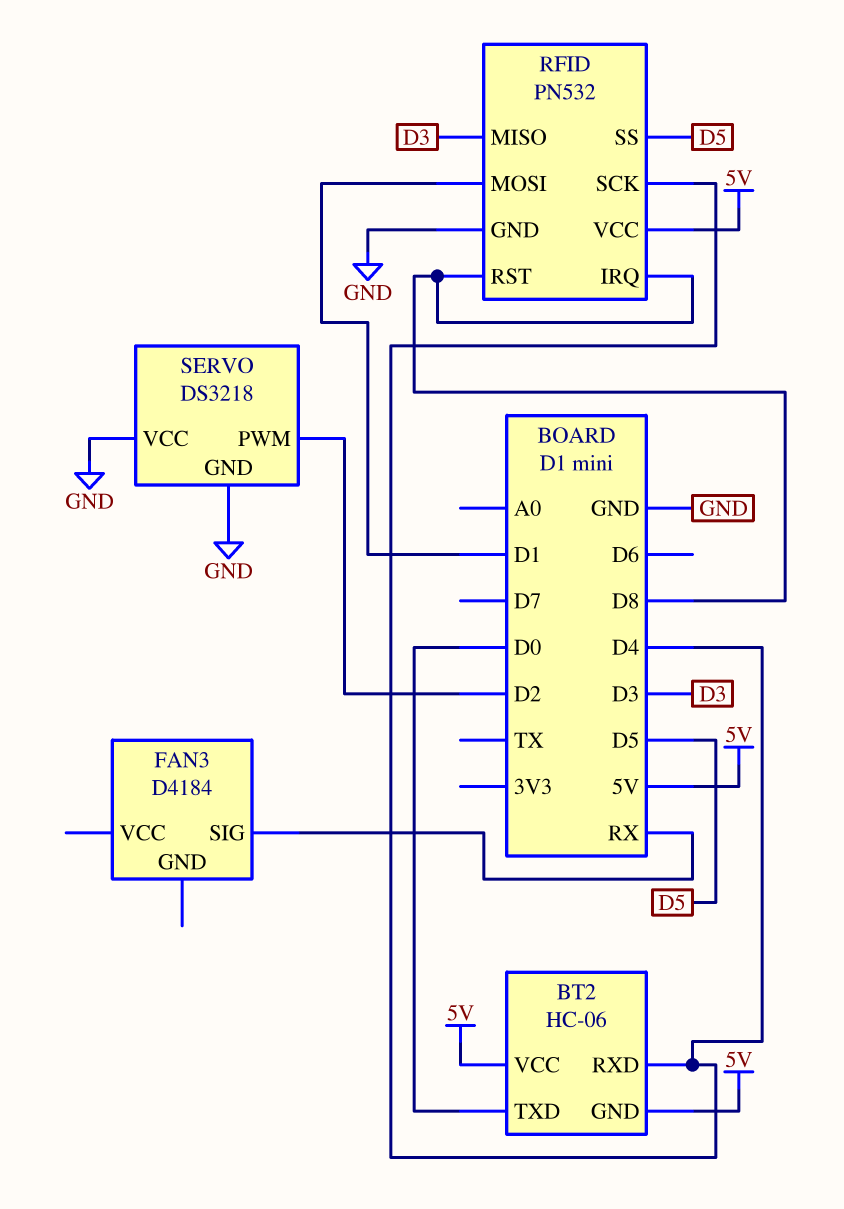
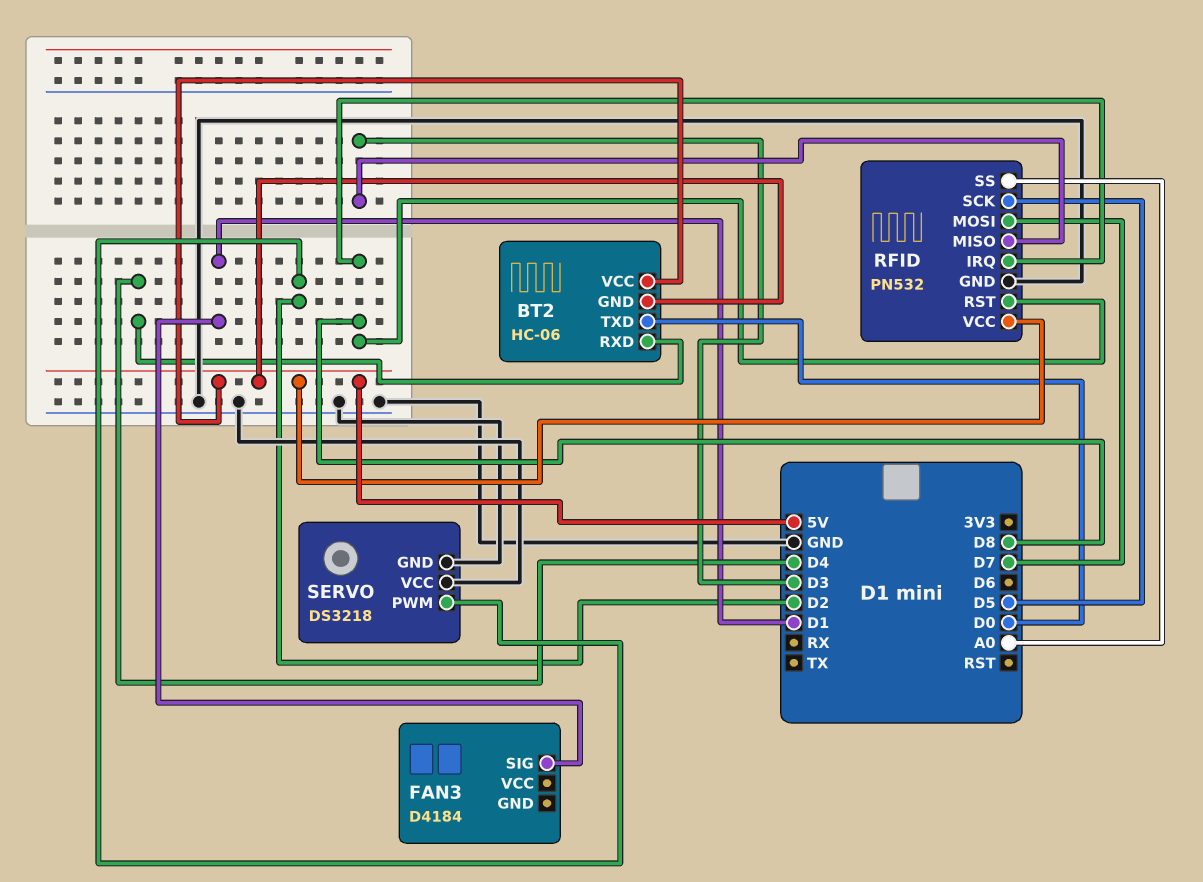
FAN3 pin SIG: RX -> D1
RFID pin MOSI: D1 -> D7
RFID pin SCK: D4 -> D5
RFID pin SS: D5 -> A0

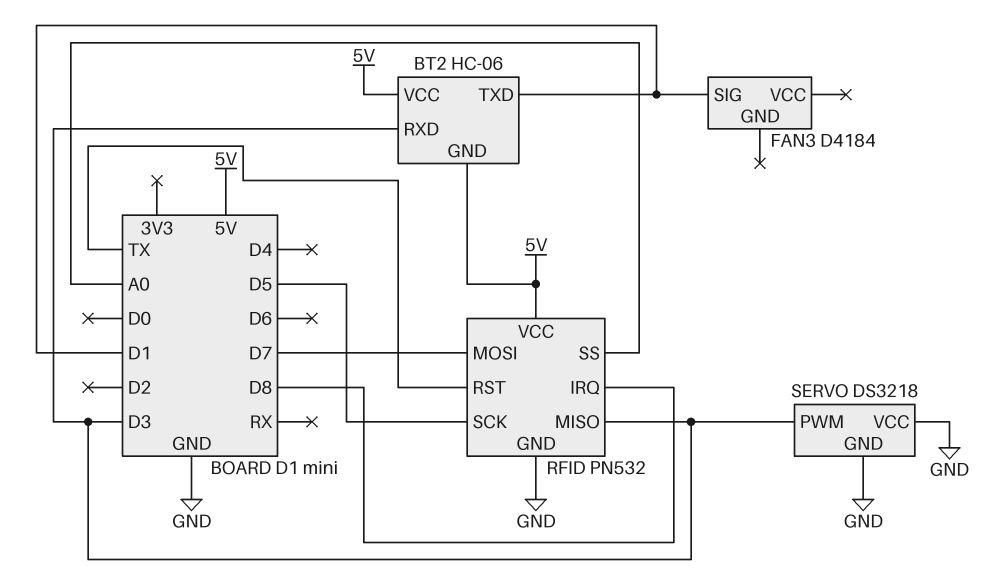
BT2 pin RXD: D4 -> D3
BT2 pin TXD: D0 -> D1
RFID pin RST: D8 -> TX
SERVO pin PWM: D2 -> D3

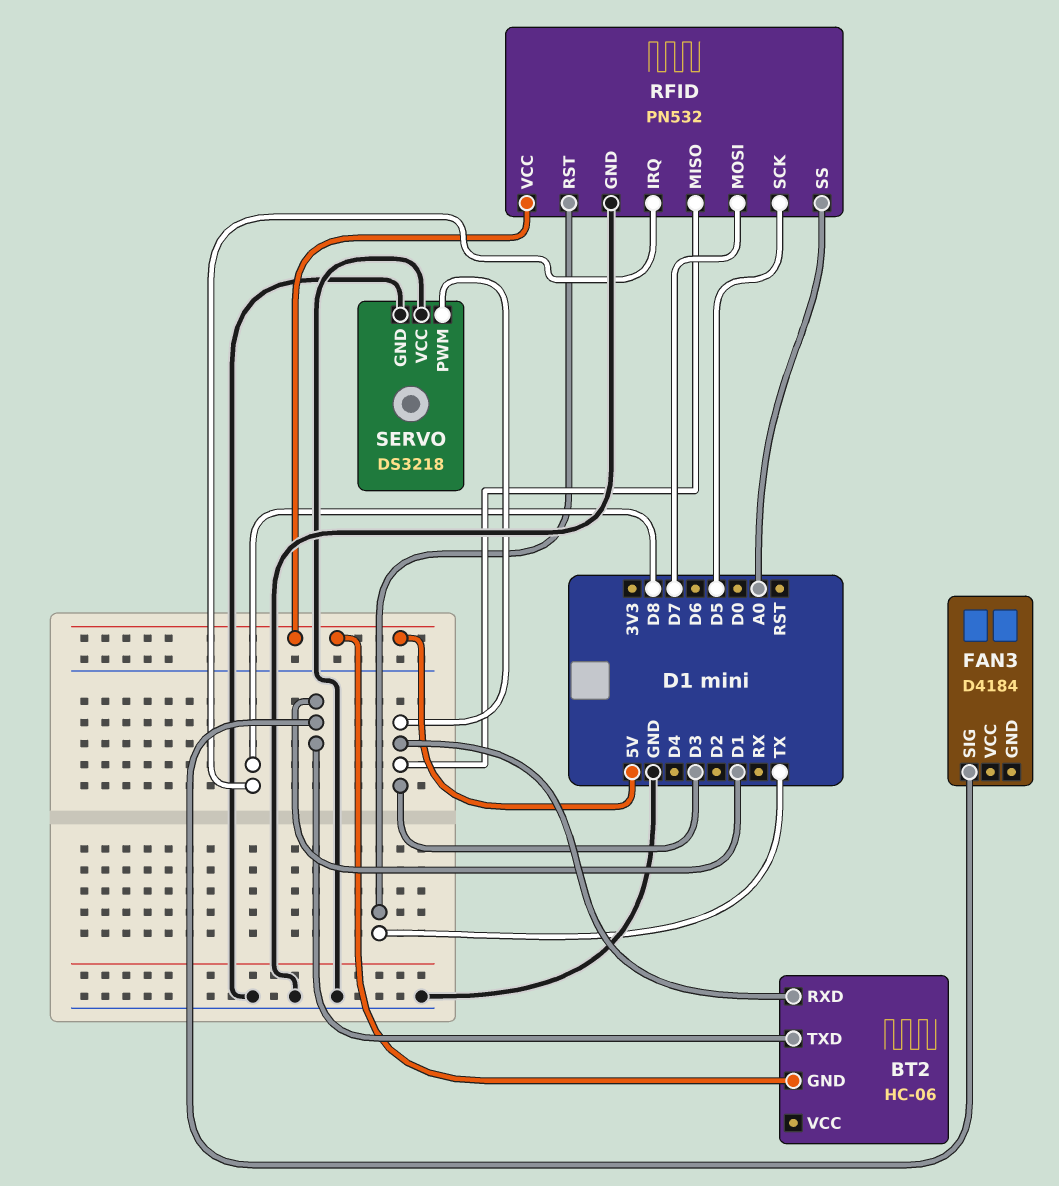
BT2 pin VCC: 5V -> none

